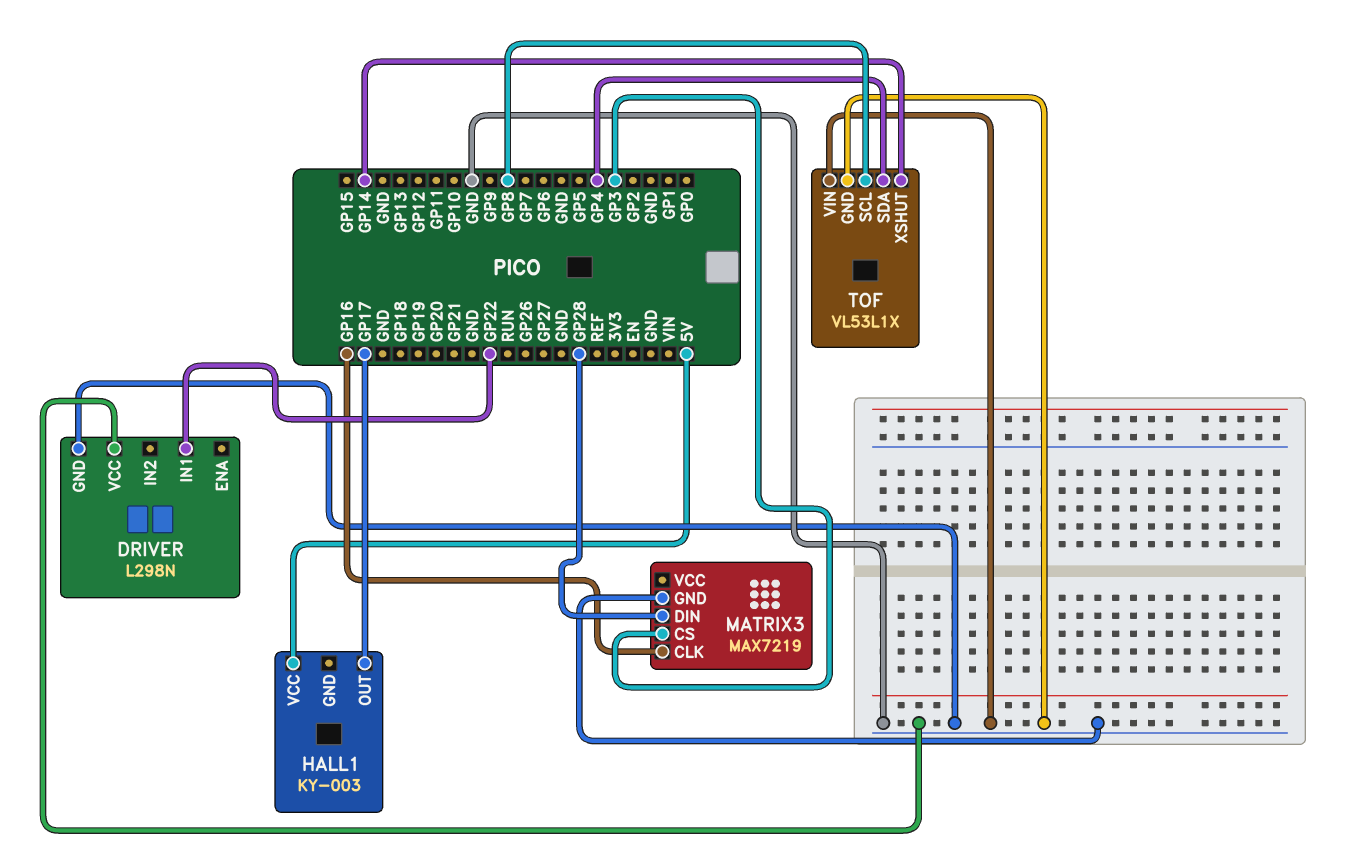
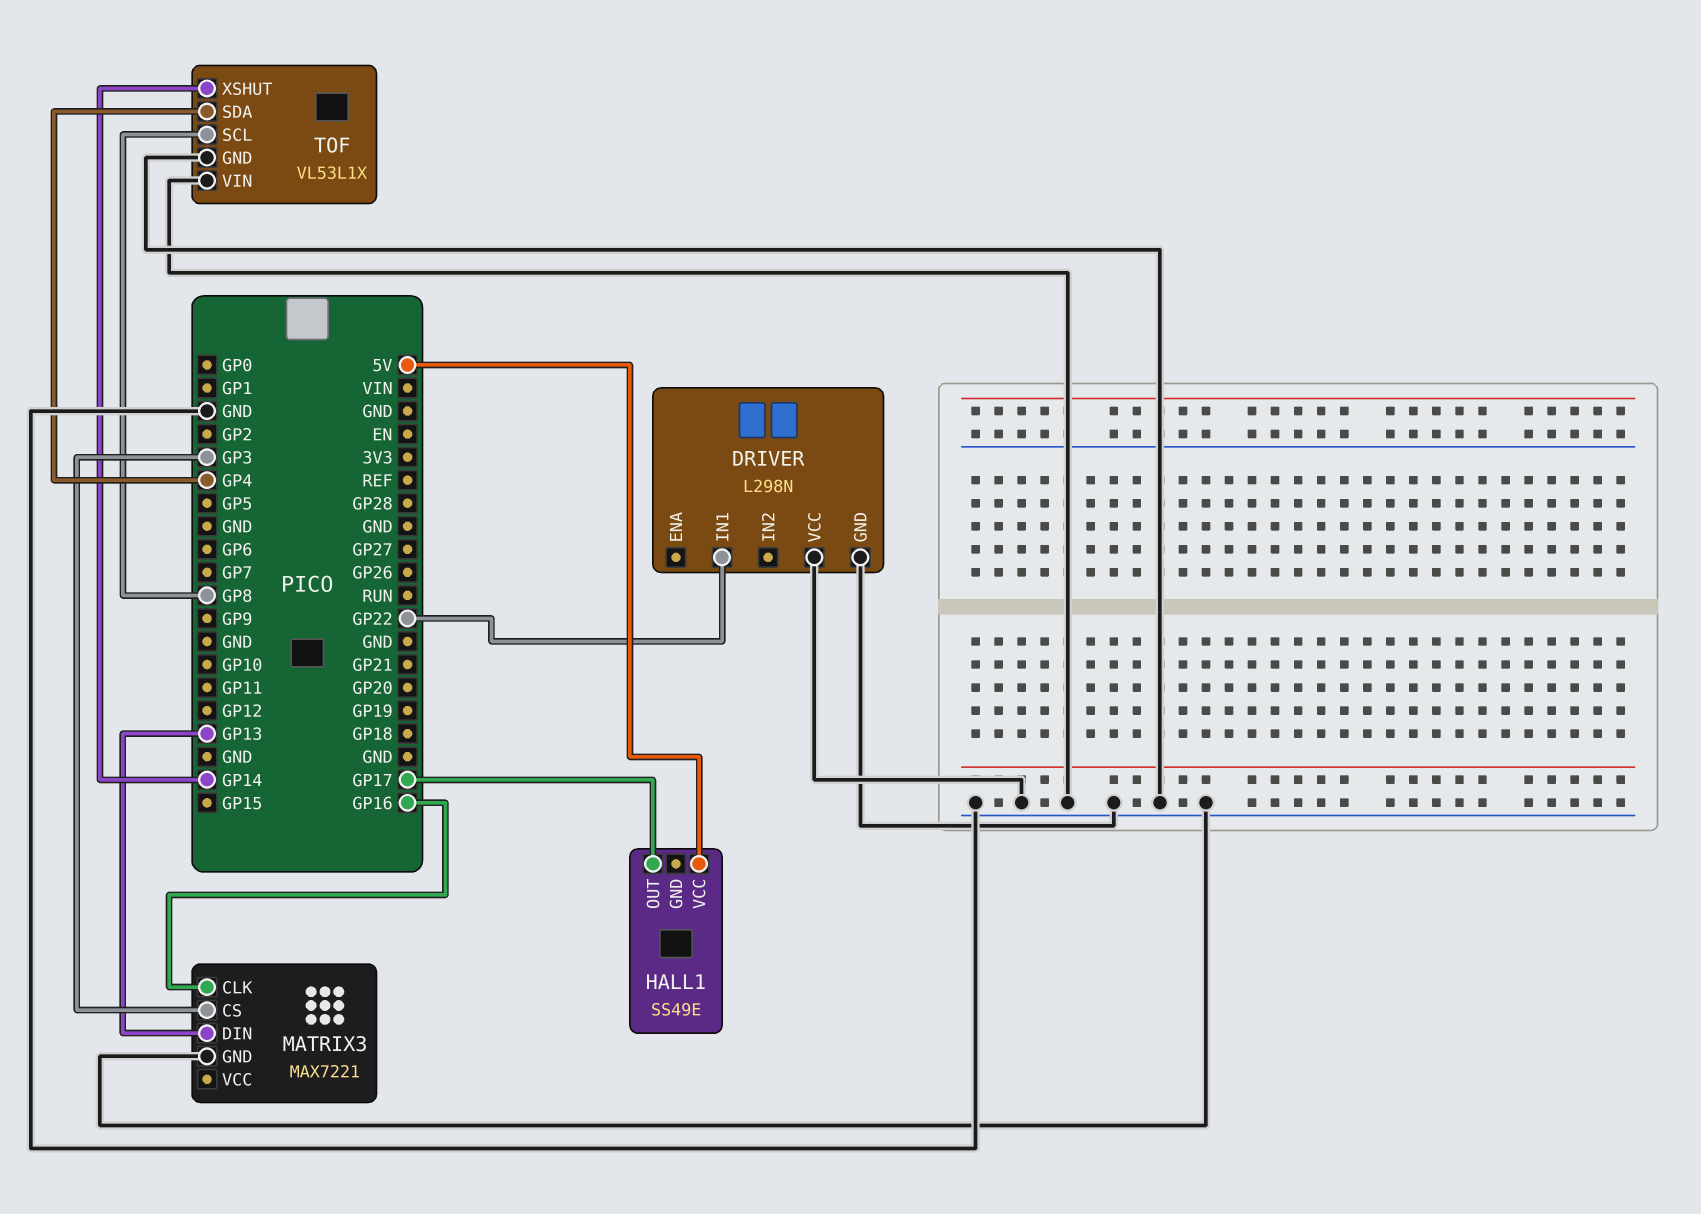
HALL1: KY-003 -> SS49E
MATRIX3: MAX7219 -> MAX7221
MATRIX3 pin DIN: GP28 -> GP13

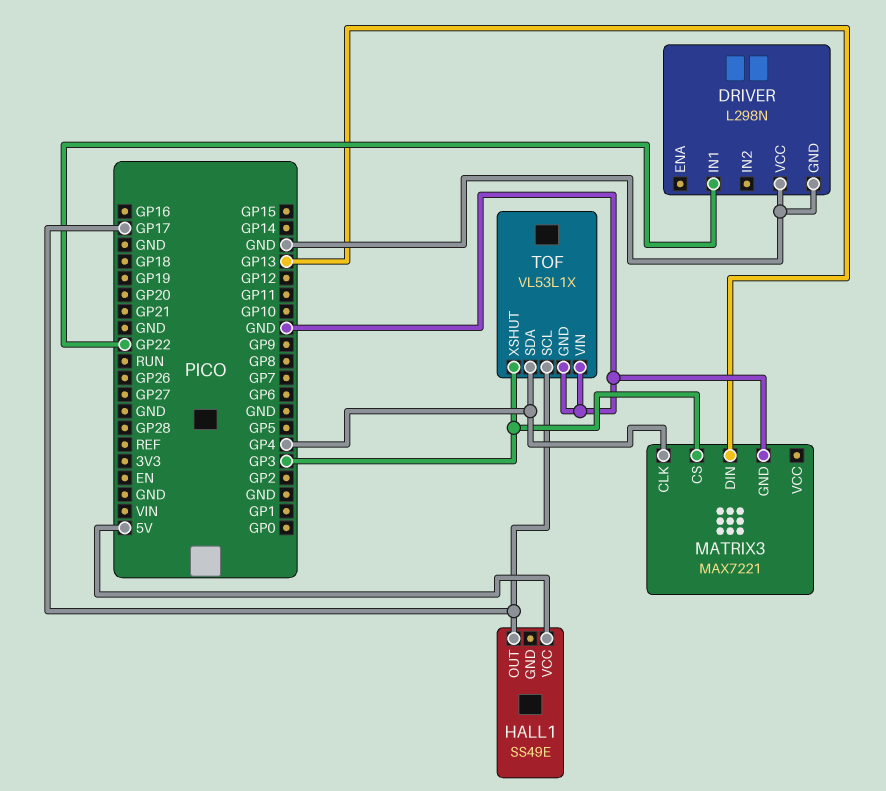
MATRIX3 pin CLK: GP16 -> GP4
TOF pin SCL: GP8 -> GP17
TOF pin XSHUT: GP14 -> GP3

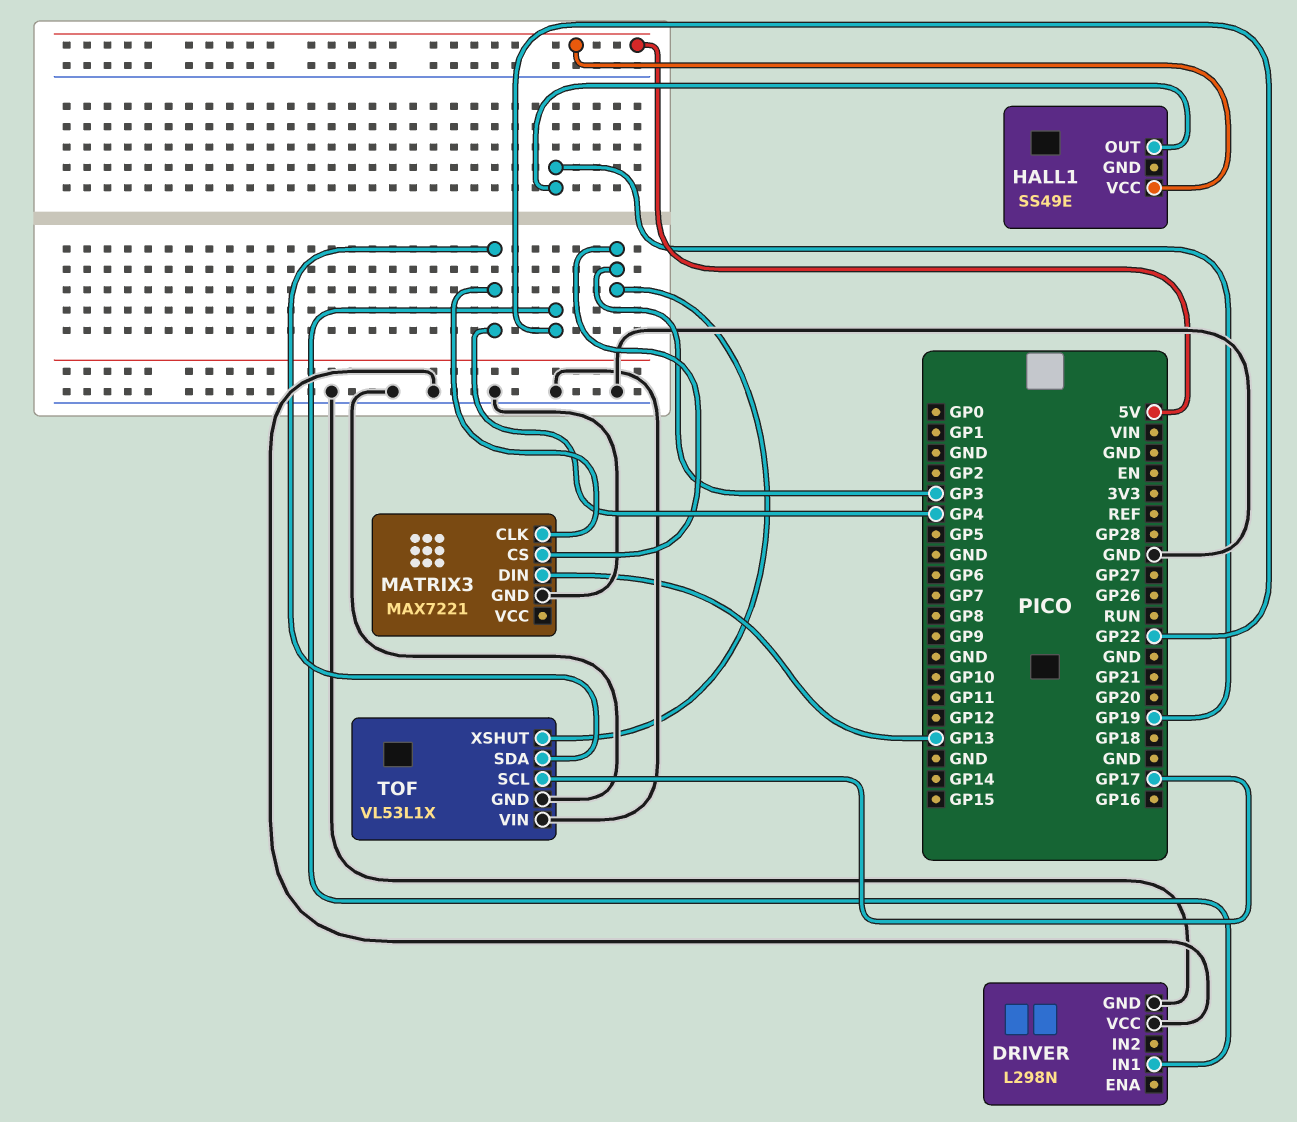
HALL1 pin OUT: GP17 -> GP19

